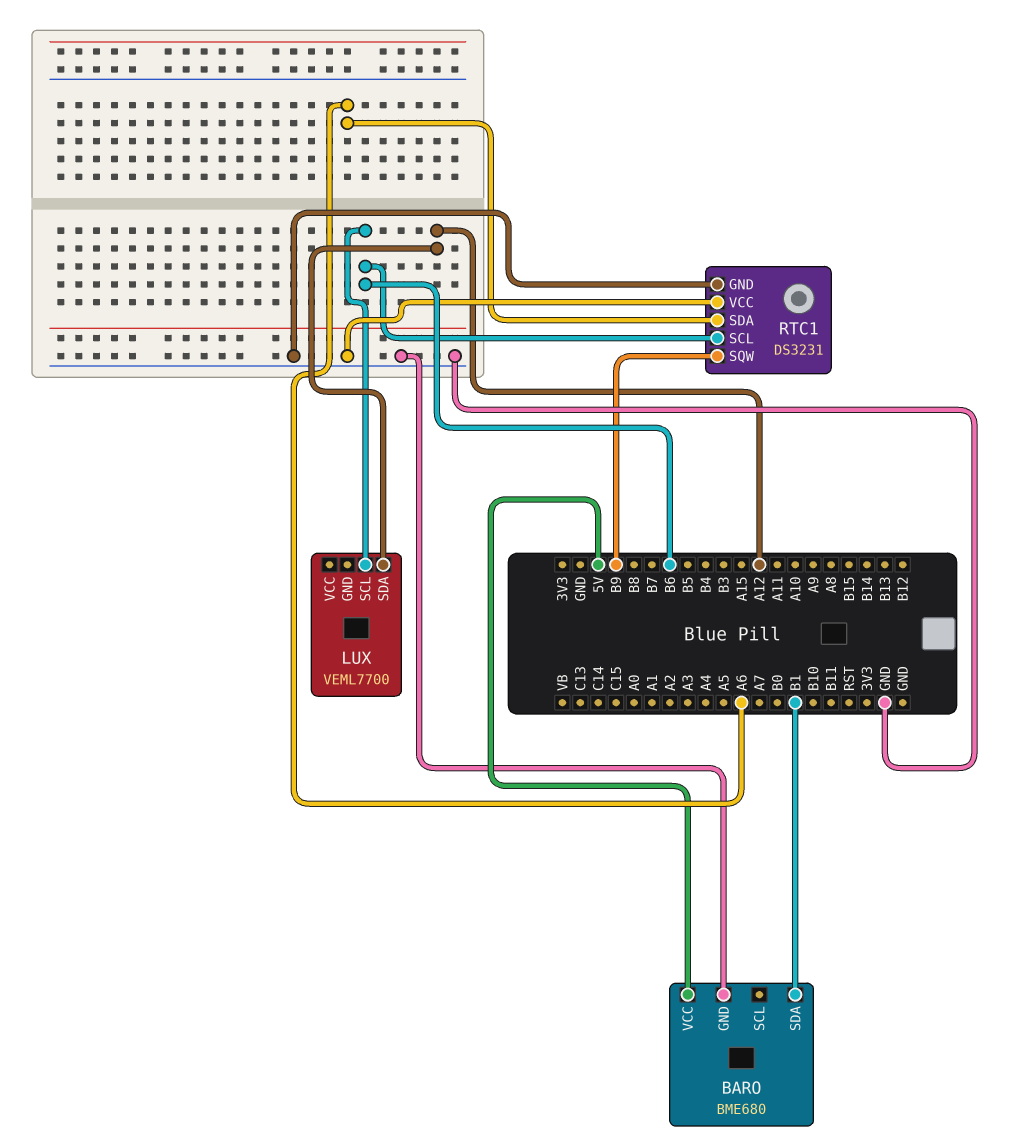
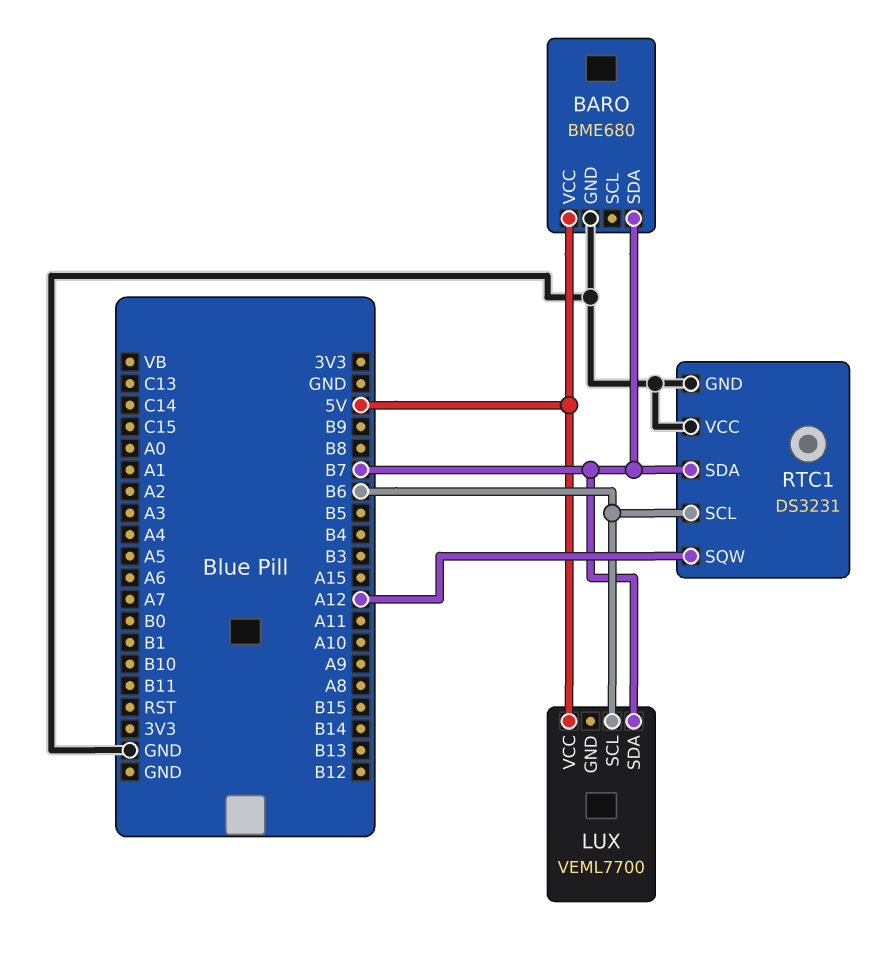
BARO pin SDA: B1 -> B7
LUX pin SDA: A12 -> B7
LUX pin VCC: none -> 5V
RTC1 pin SDA: A6 -> B7
RTC1 pin SQW: B9 -> A12

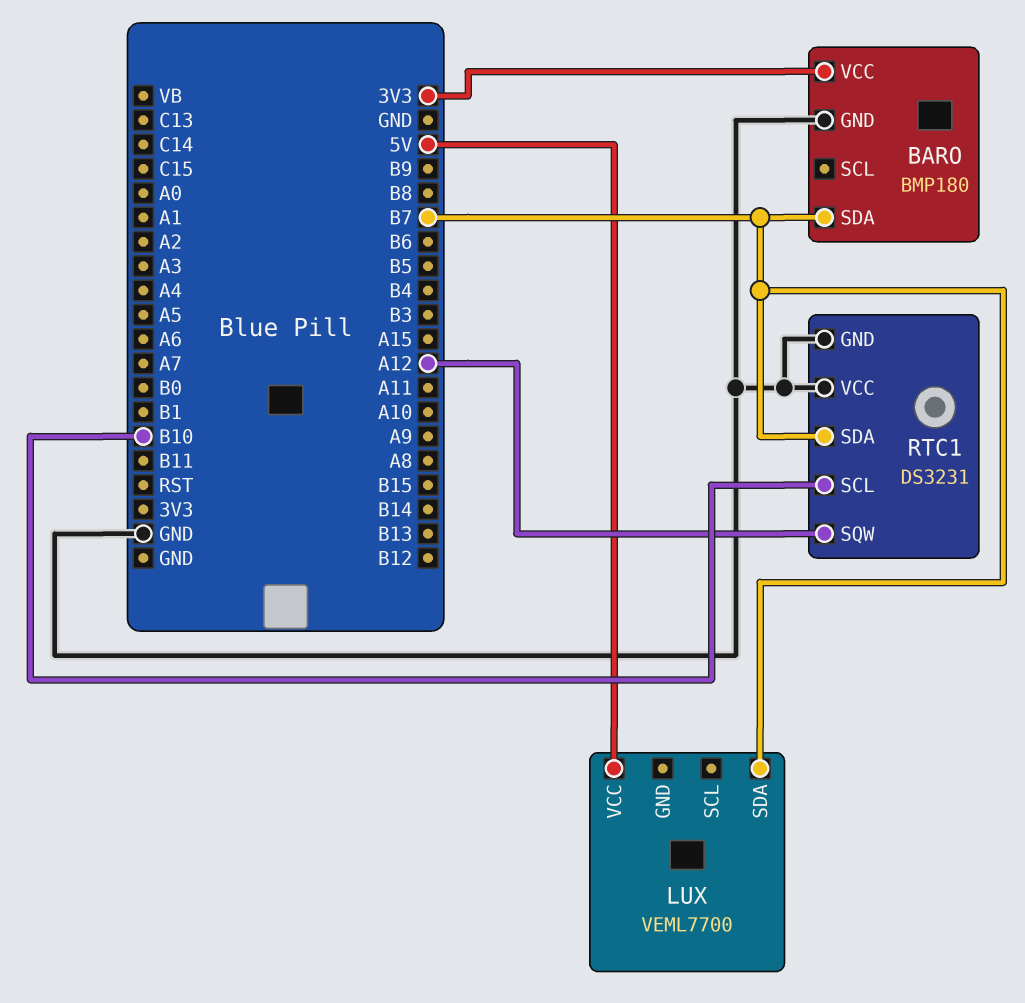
BARO: BME680 -> BMP180
BARO pin VCC: 5V -> 3V3
LUX pin SCL: B6 -> none
RTC1 pin SCL: B6 -> B10

